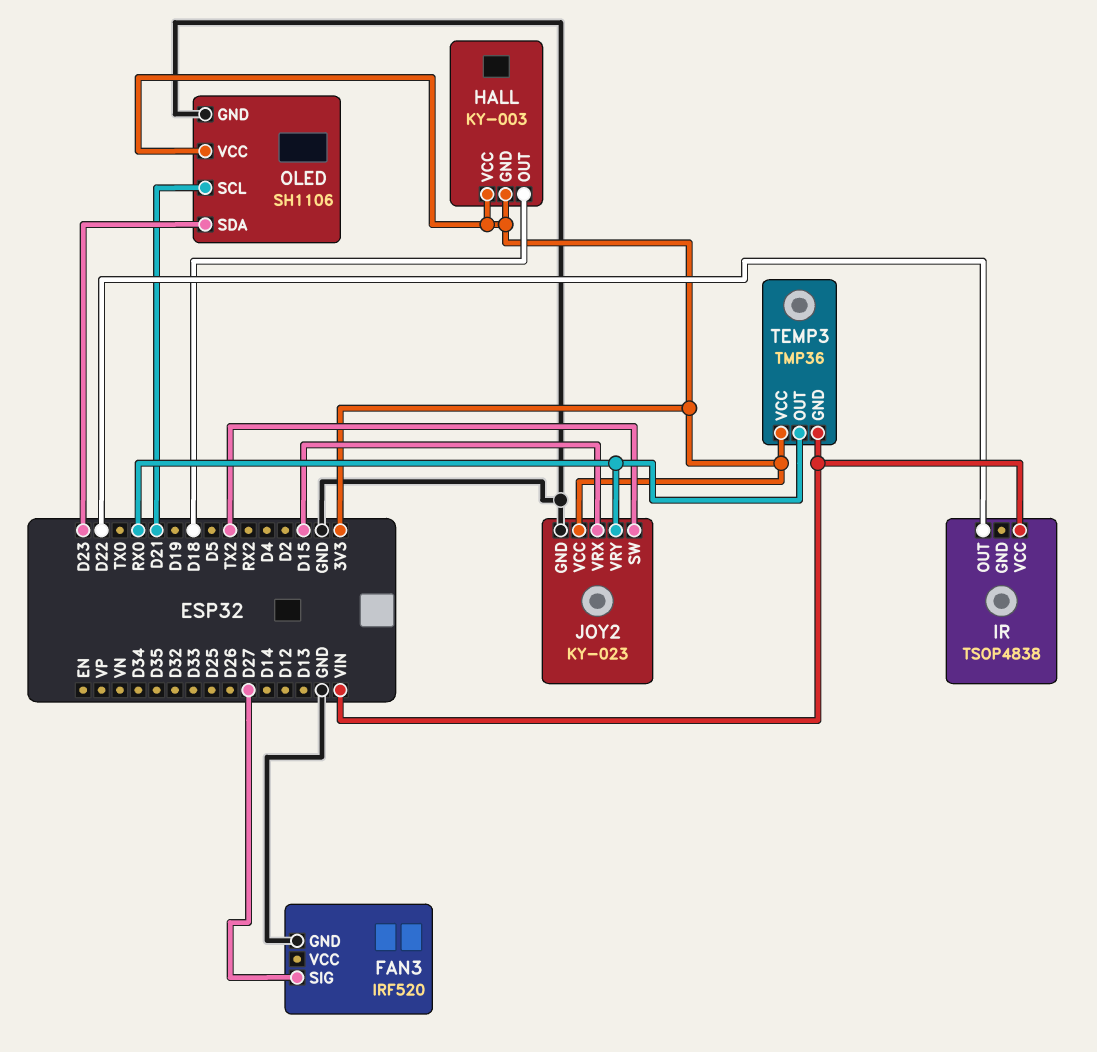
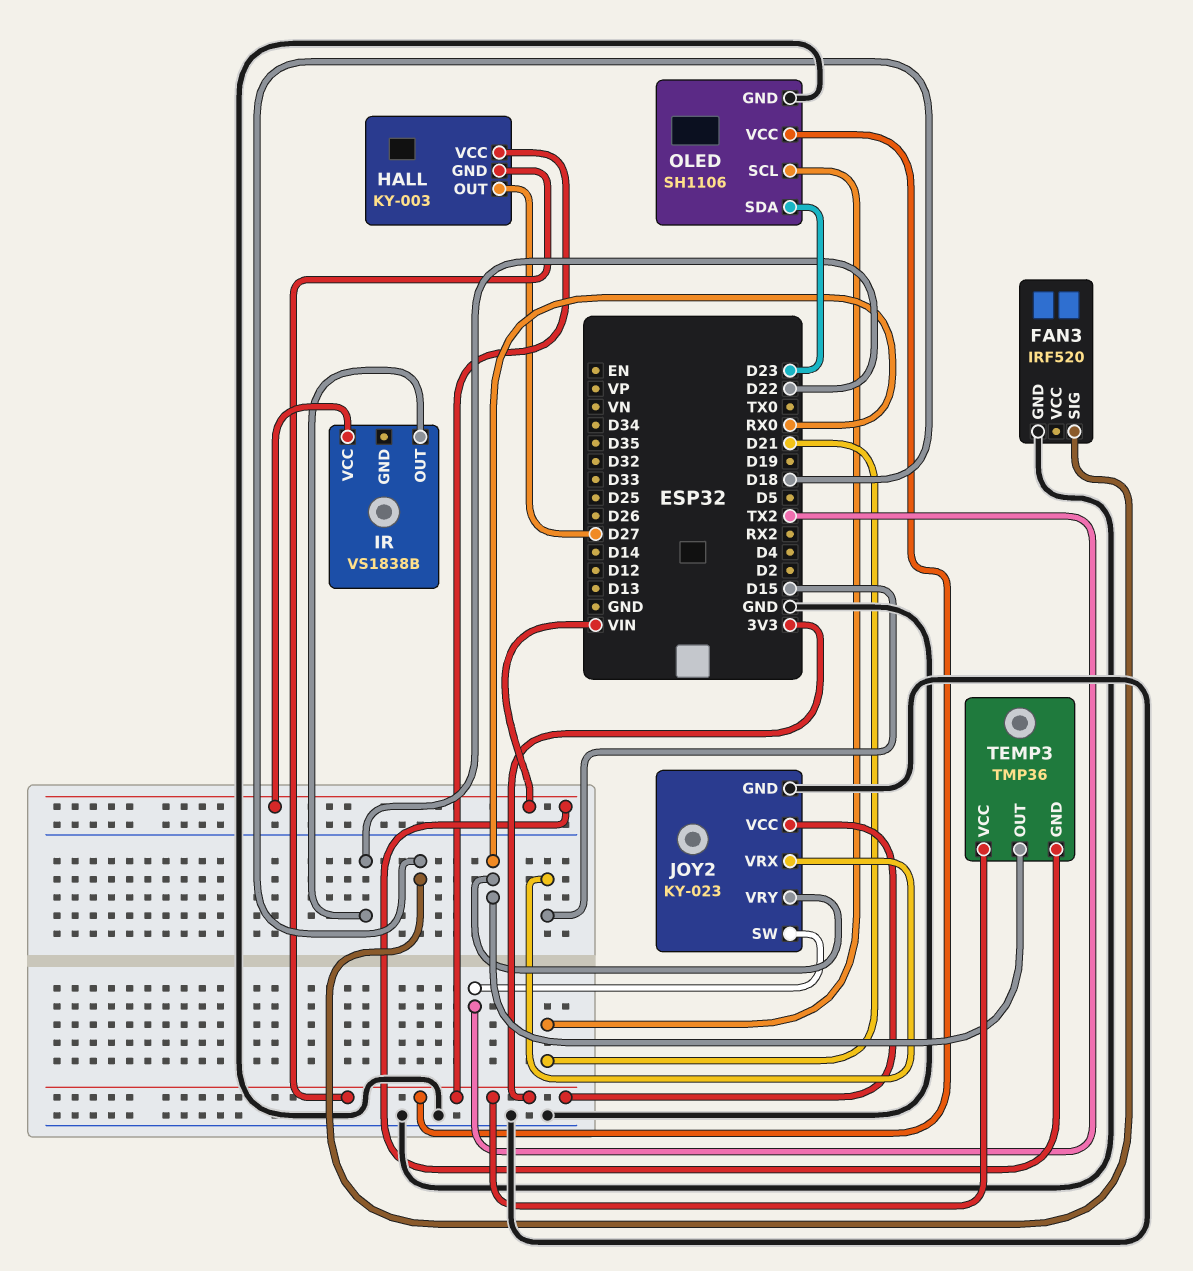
FAN3 pin SIG: D27 -> D18
HALL pin OUT: D18 -> D27
IR: TSOP4838 -> VS1838B

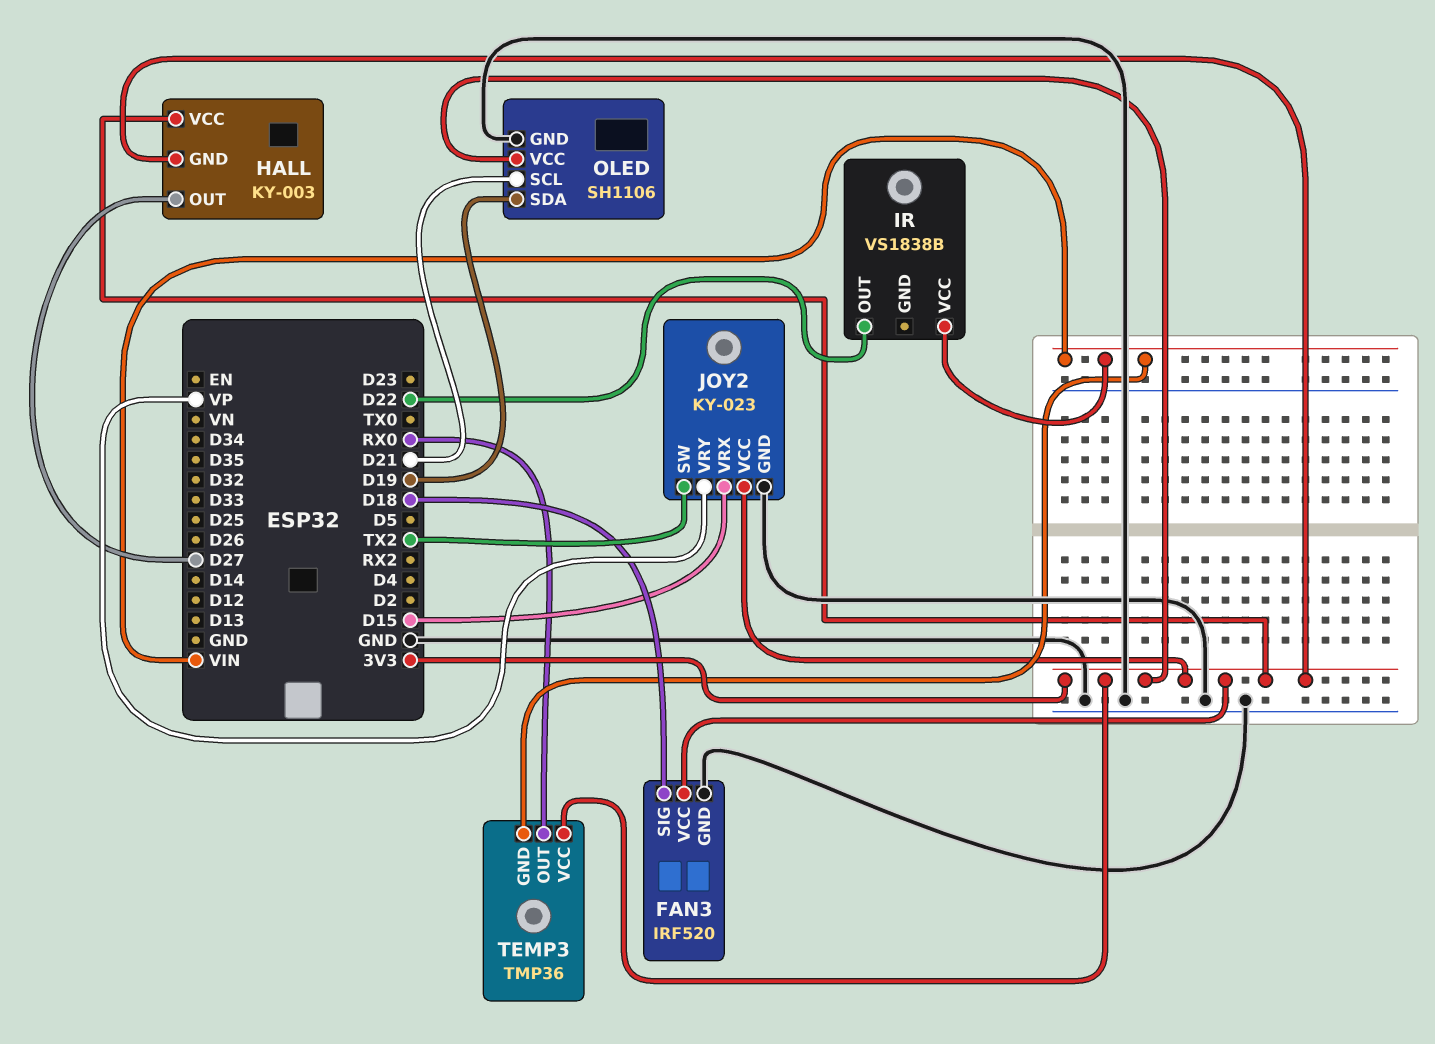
FAN3 pin VCC: none -> 3V3
JOY2 pin VRY: RX0 -> VP
OLED pin SDA: D23 -> D19

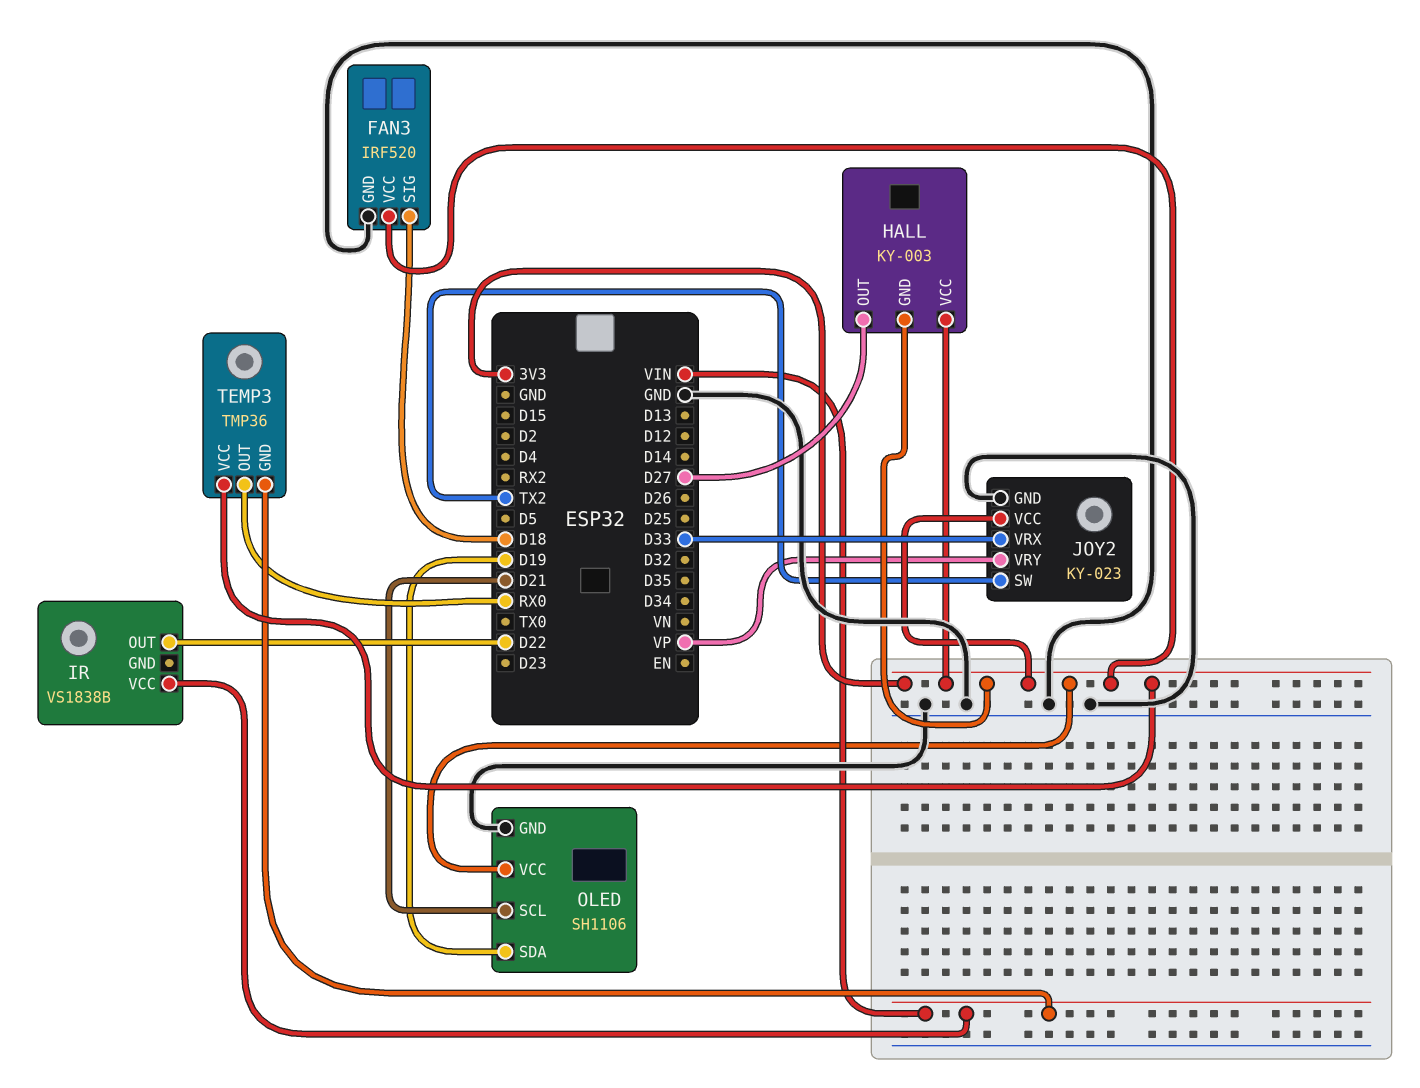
JOY2 pin VRX: D15 -> D33

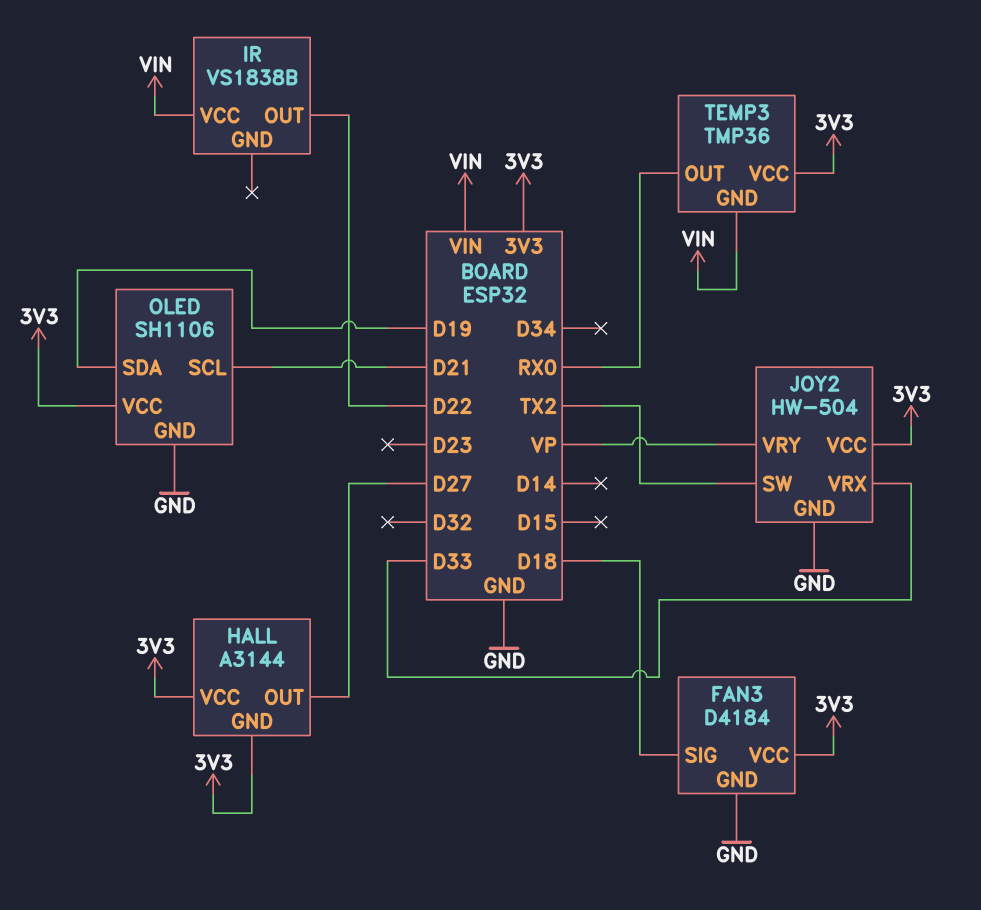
FAN3: IRF520 -> D4184
HALL: KY-003 -> A3144
JOY2: KY-023 -> HW-504

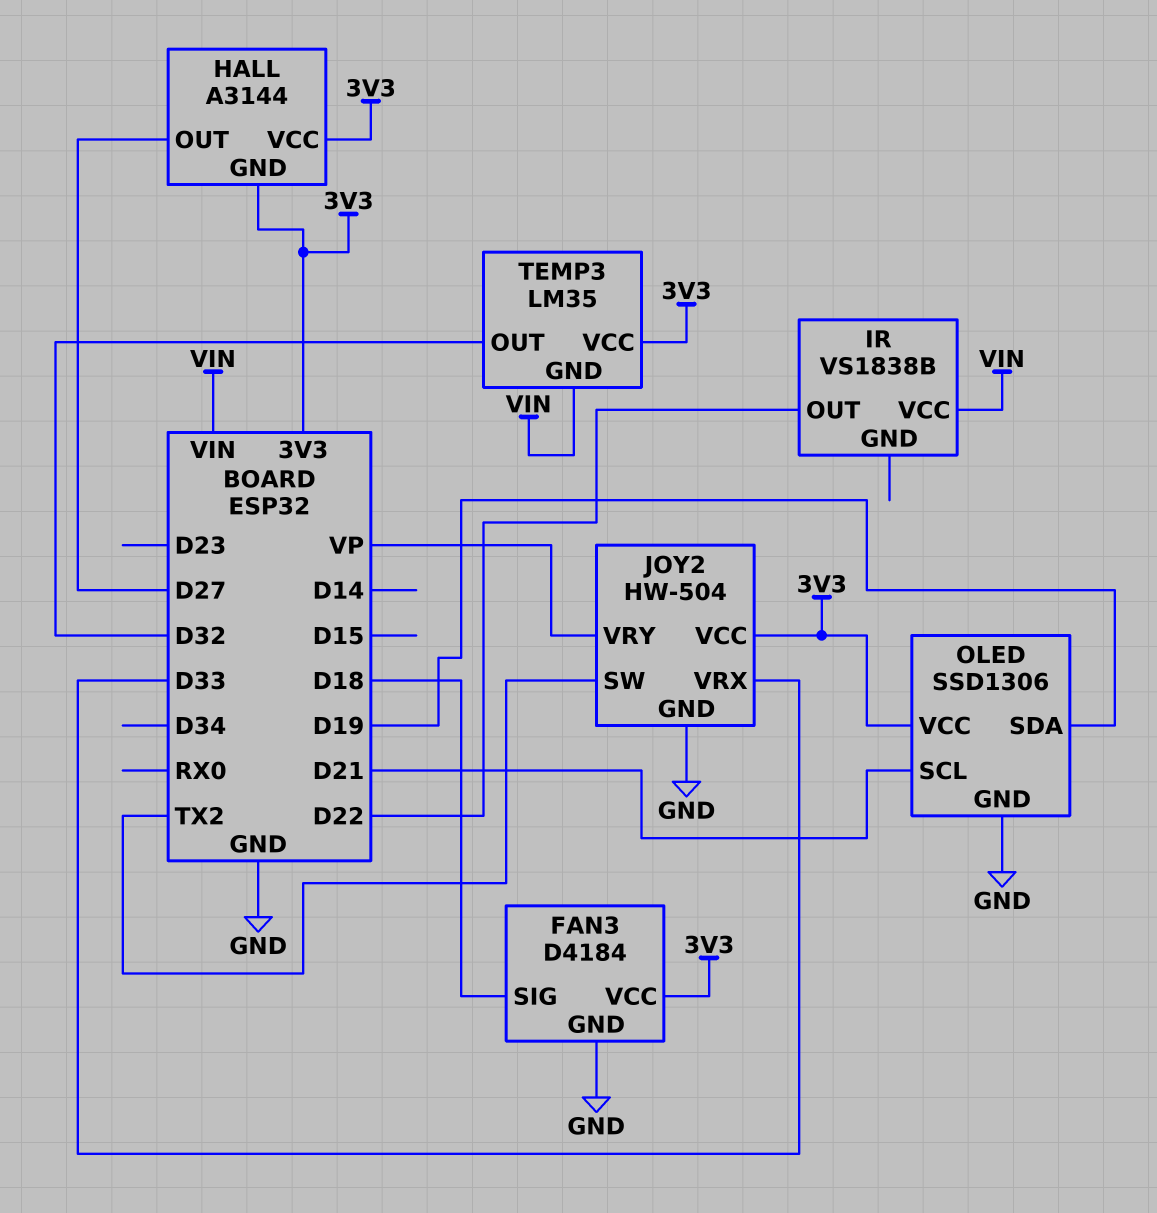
OLED: SH1106 -> SSD1306
TEMP3: TMP36 -> LM35
TEMP3 pin OUT: RX0 -> D32

